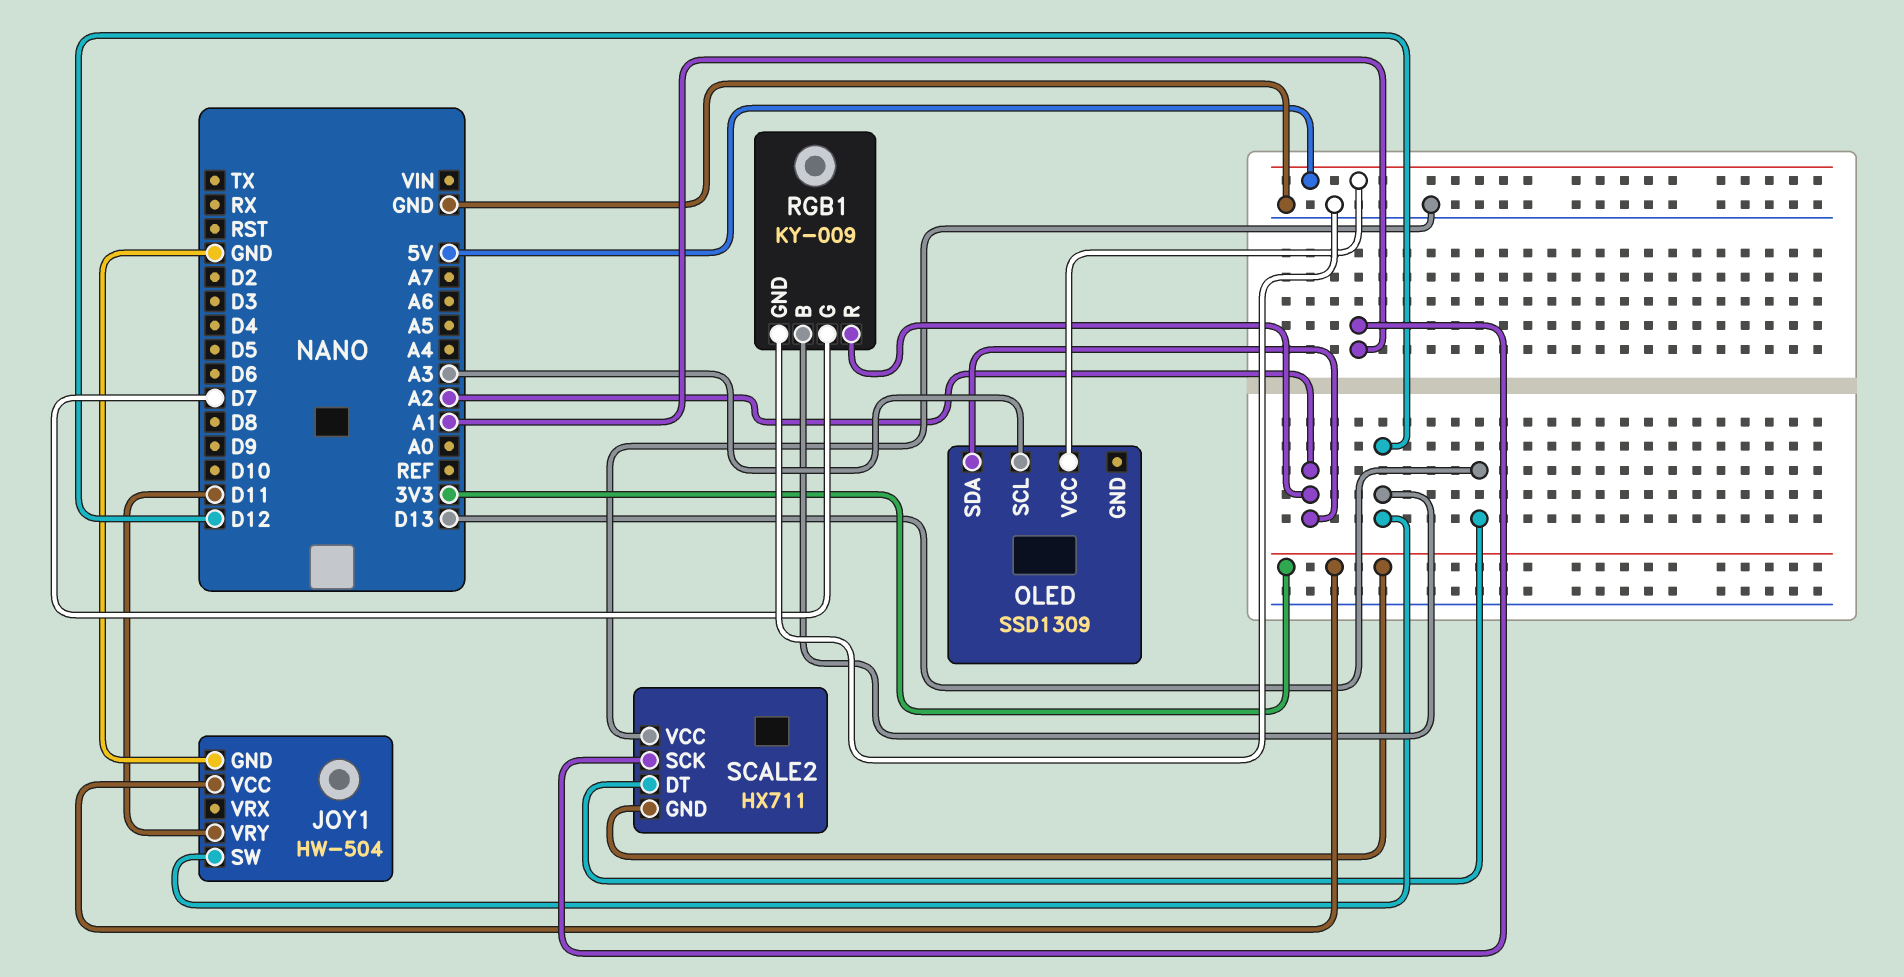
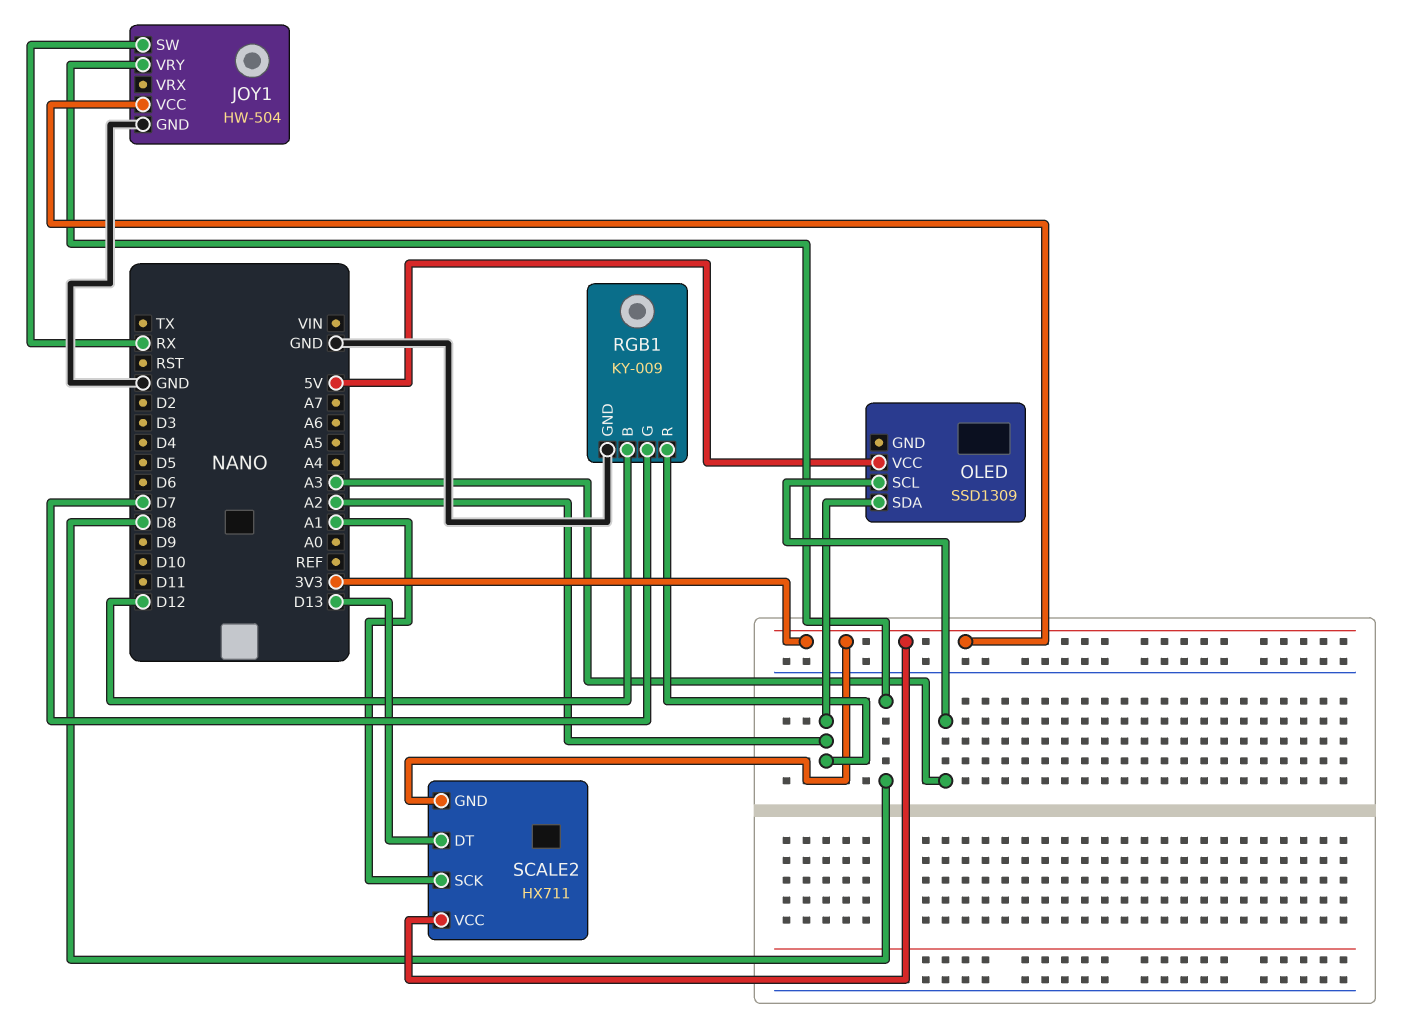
JOY1 pin SW: D12 -> RX
JOY1 pin VRY: D11 -> D8
SCALE2 pin VCC: GND -> 3V3

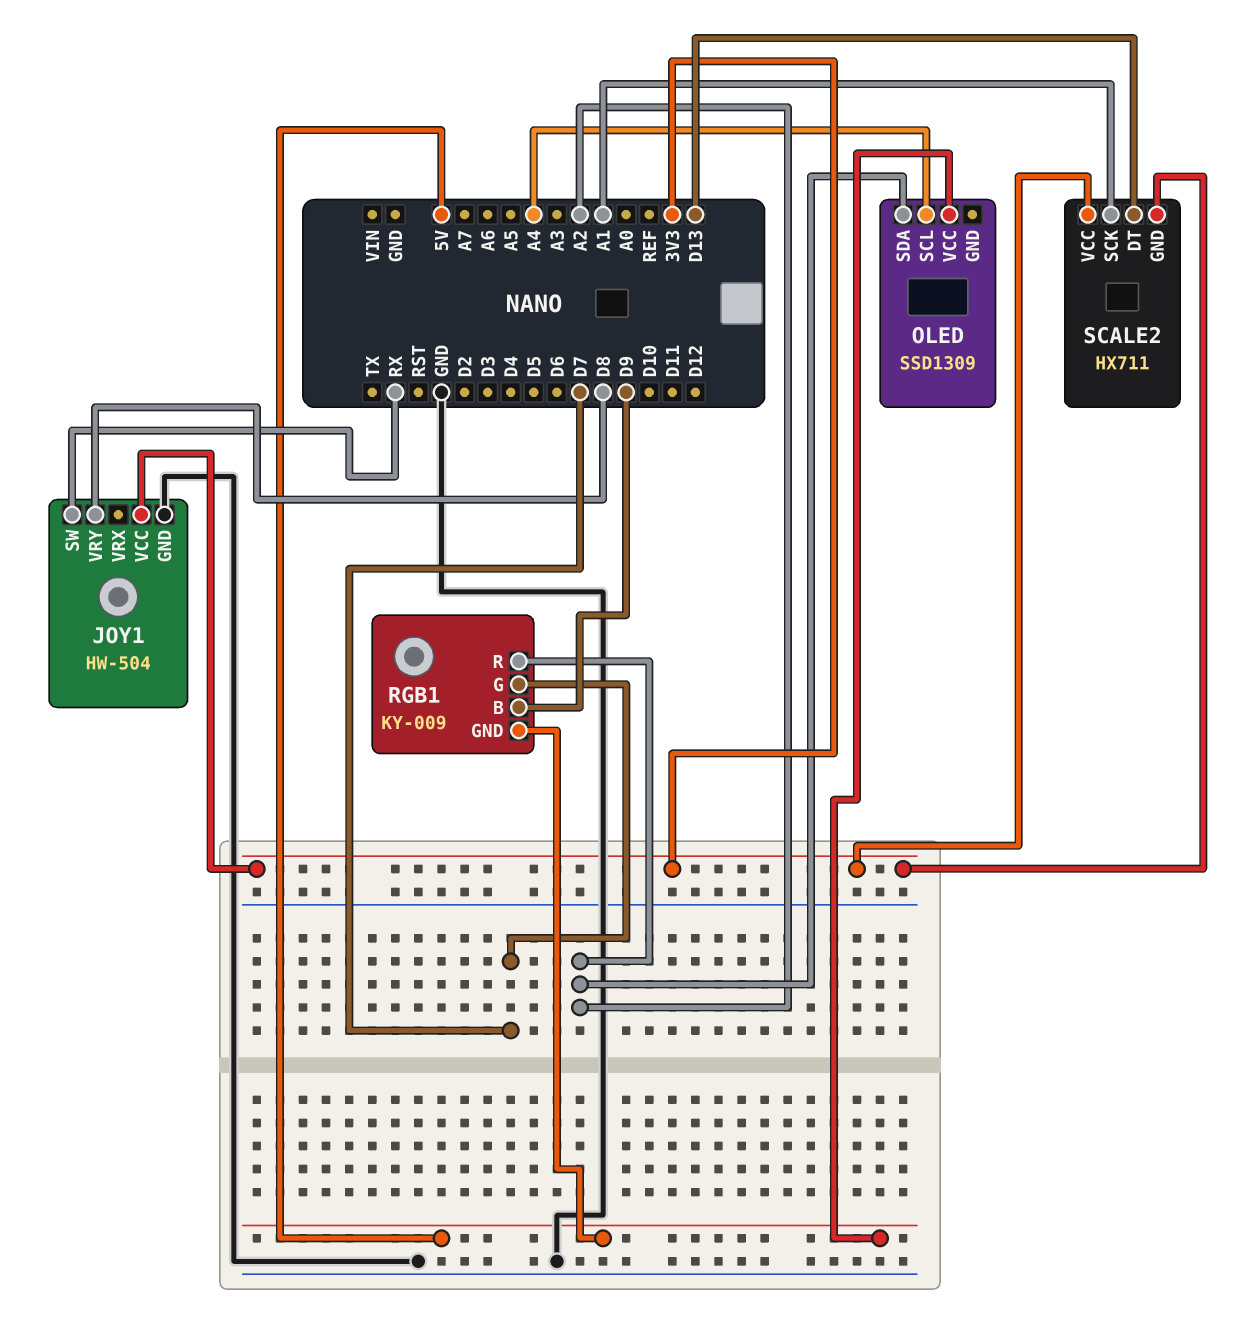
OLED pin SCL: A3 -> A4
RGB1 pin B: D12 -> D9
RGB1 pin GND: GND -> 5V

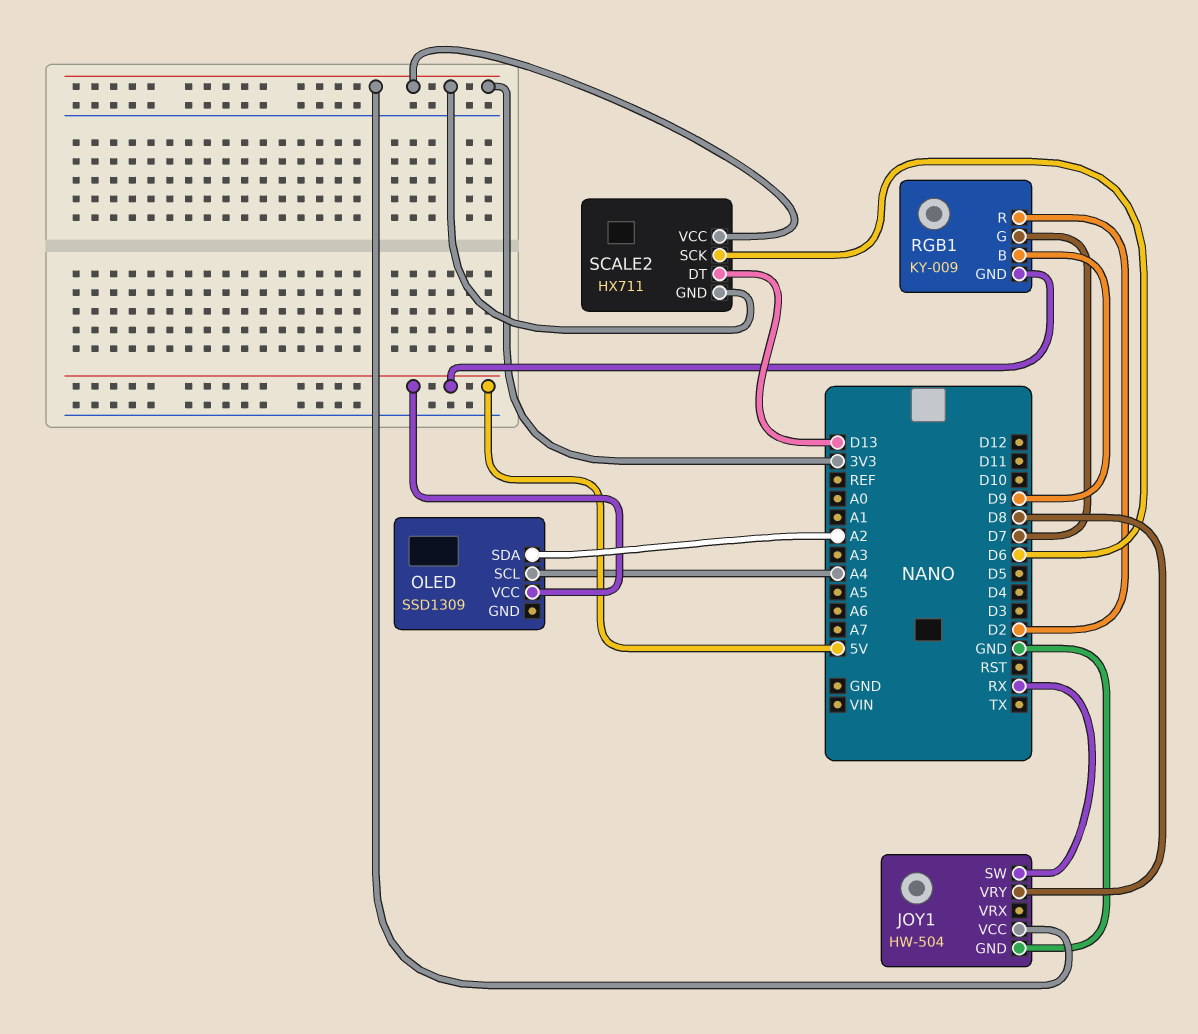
RGB1 pin R: A2 -> D2
SCALE2 pin SCK: A1 -> D6

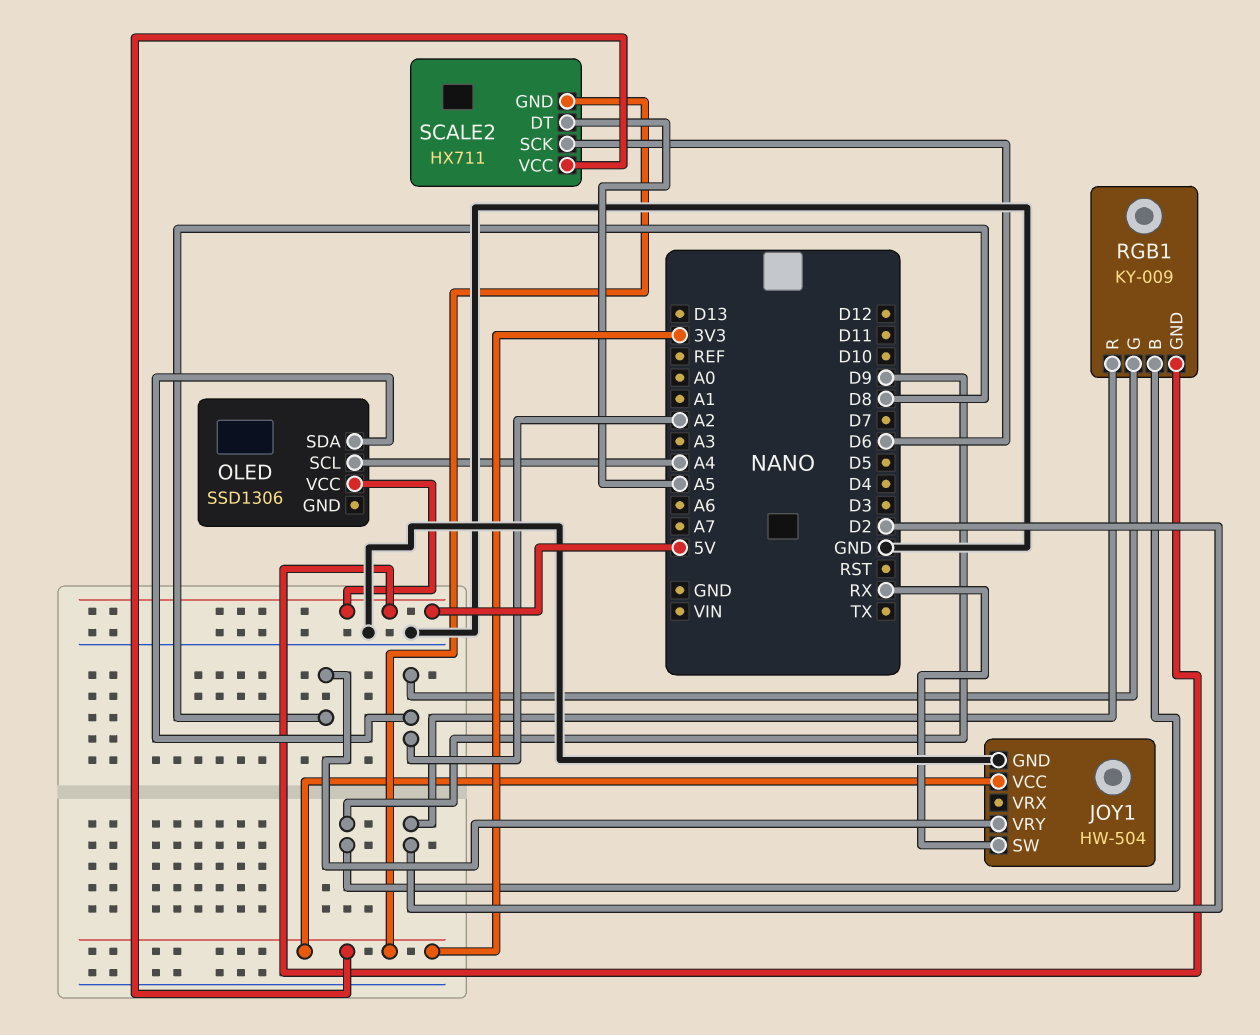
OLED: SSD1309 -> SSD1306
RGB1 pin G: D7 -> A2
SCALE2 pin DT: D13 -> A5

